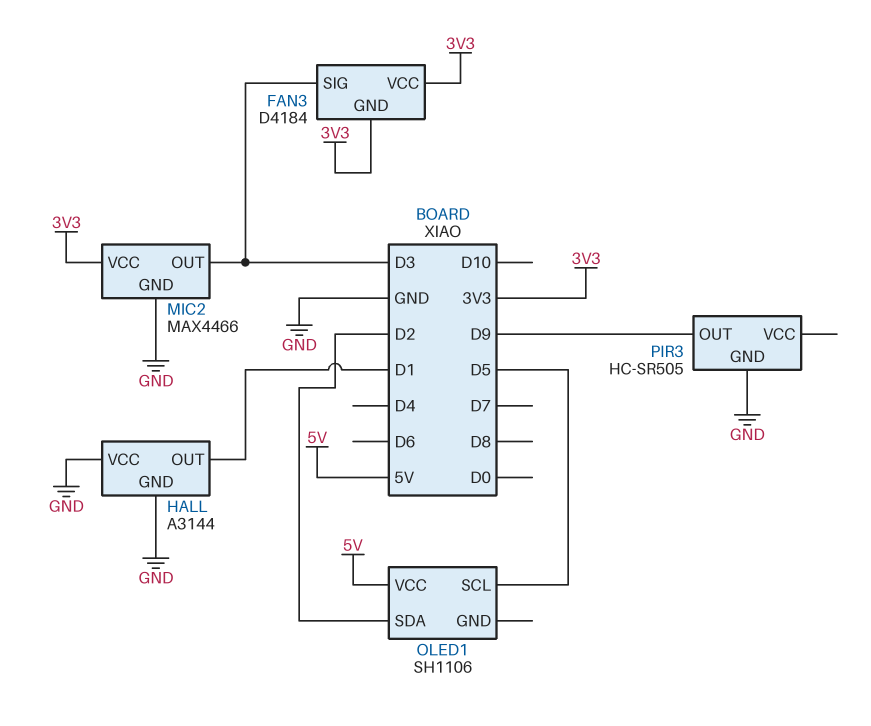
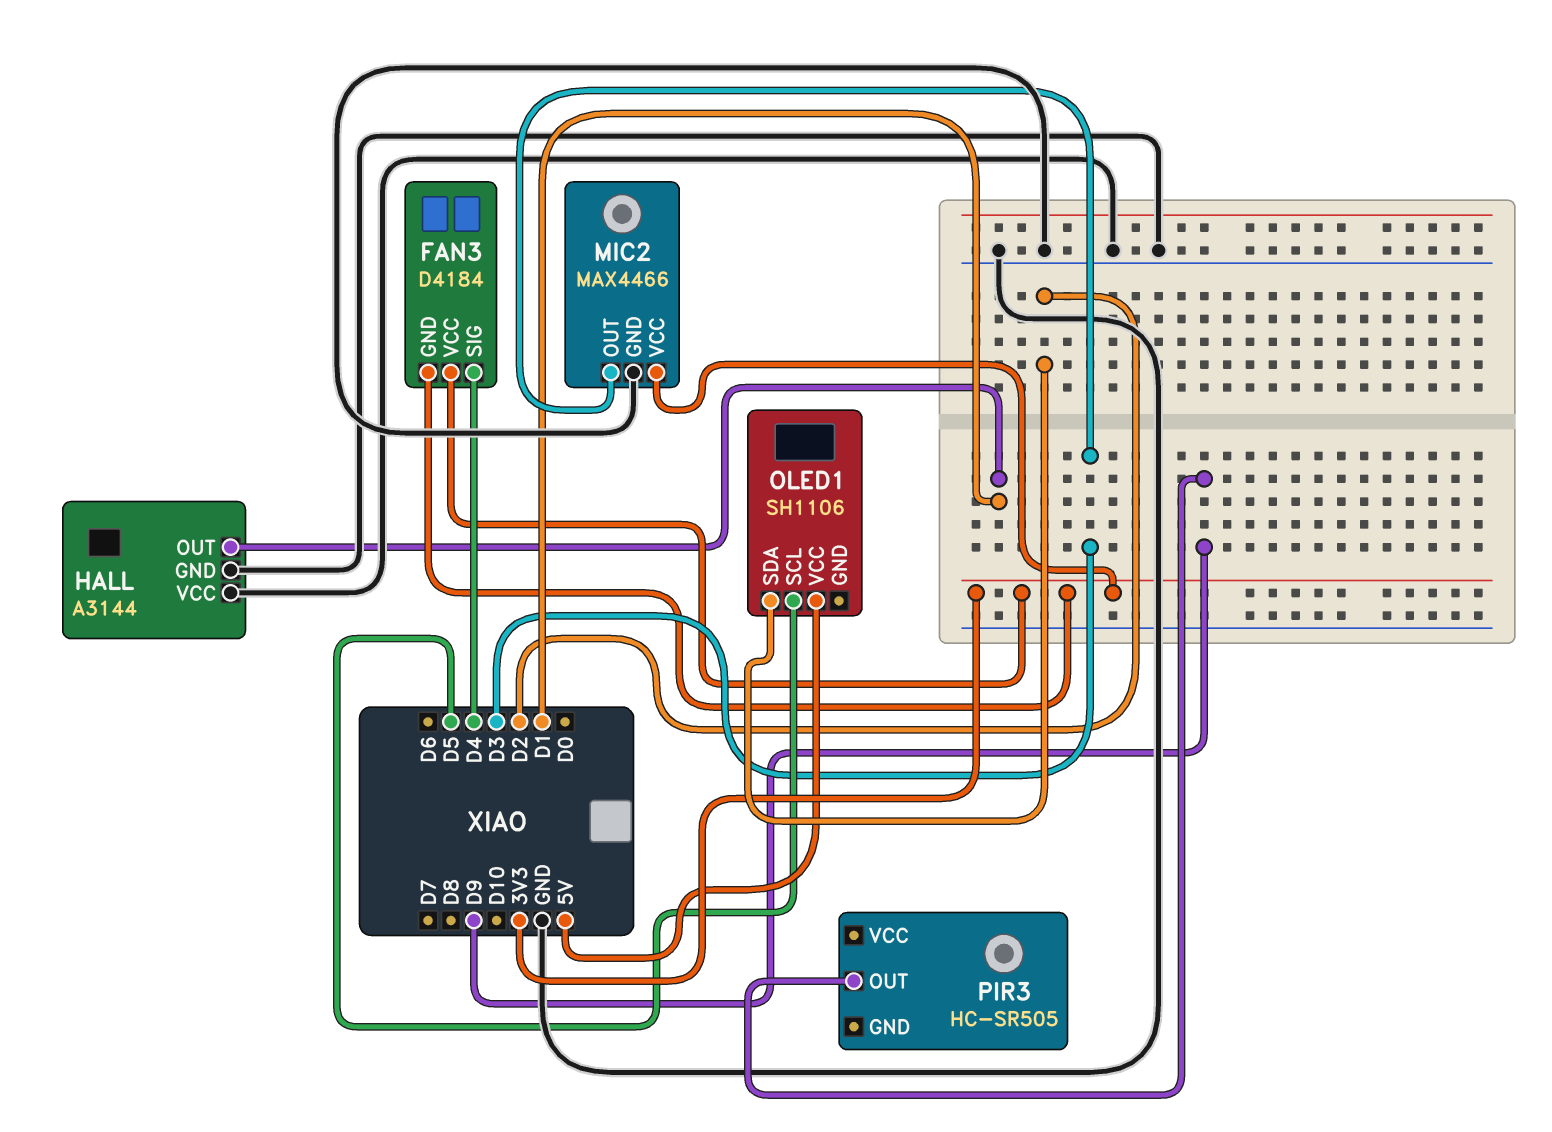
FAN3 pin SIG: D3 -> D4
PIR3 pin GND: GND -> none

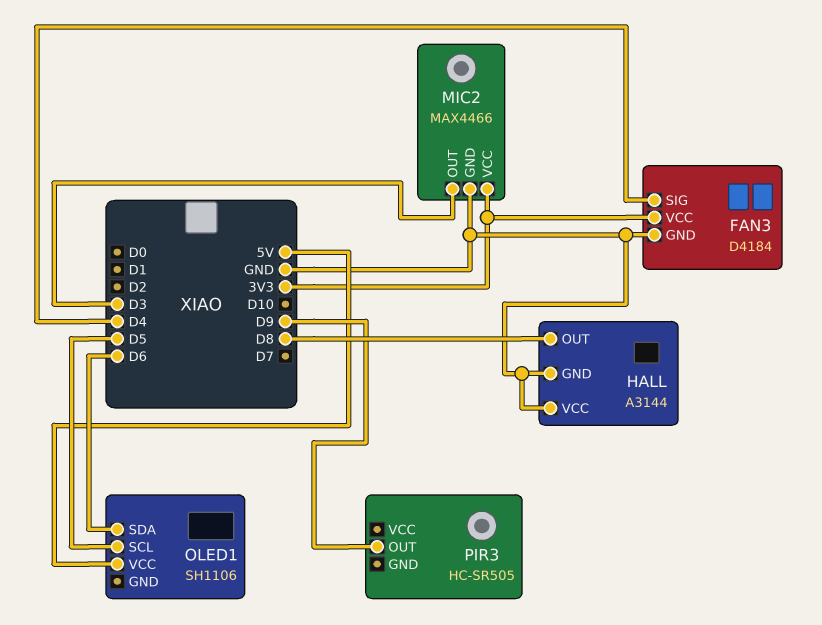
FAN3 pin GND: 3V3 -> GND
HALL pin OUT: D1 -> D8
OLED1 pin SDA: D2 -> D6

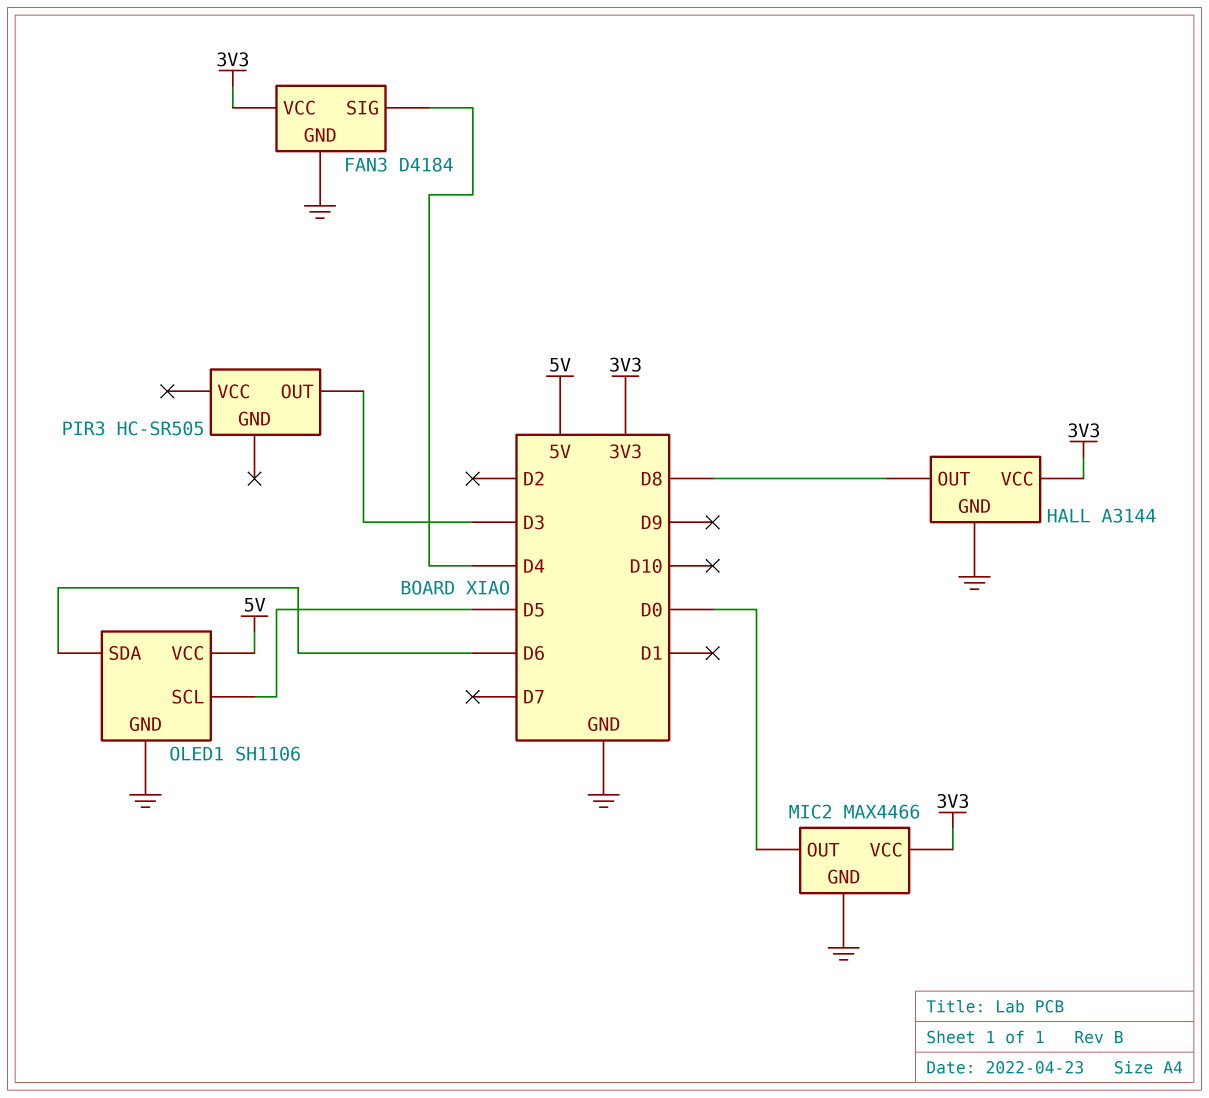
HALL pin VCC: GND -> 3V3
MIC2 pin OUT: D3 -> D0
OLED1 pin GND: none -> GND
PIR3 pin OUT: D9 -> D3

